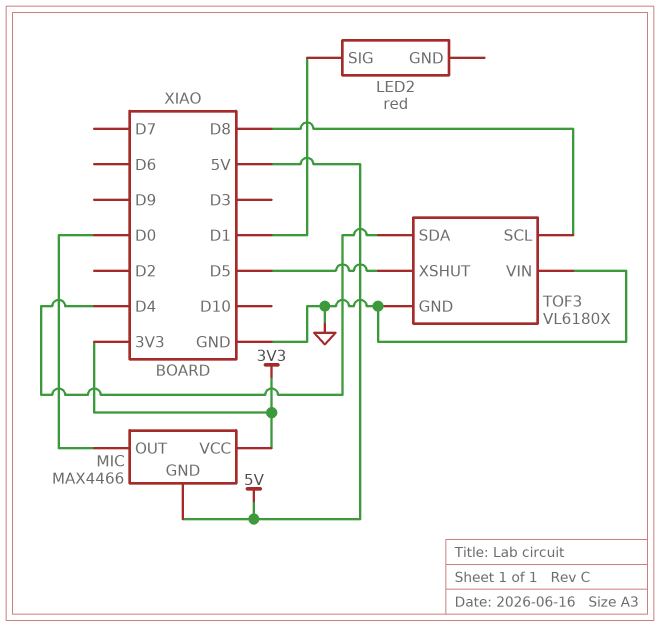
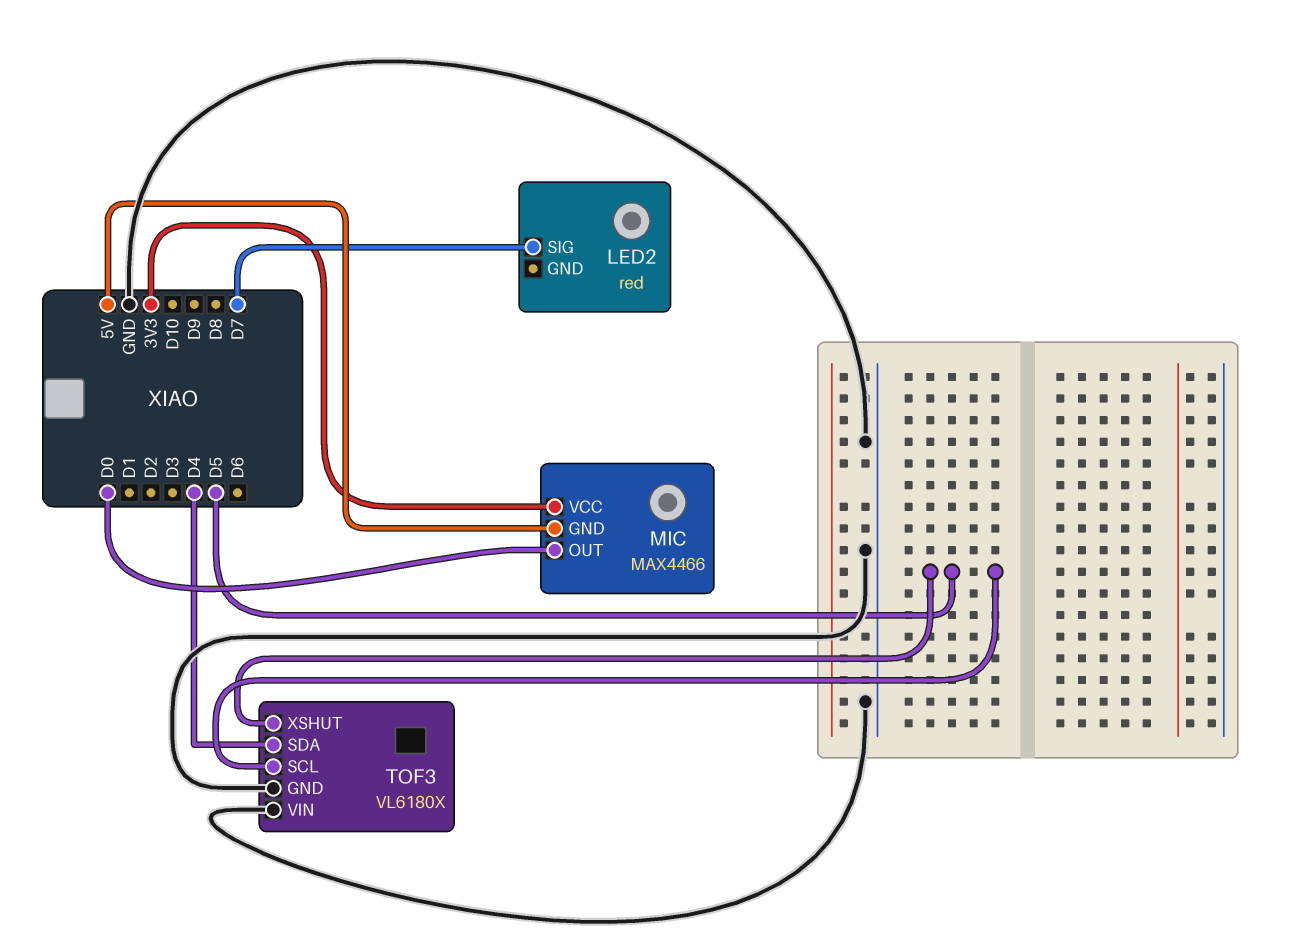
LED2 pin SIG: D1 -> D7
TOF3 pin SCL: D8 -> D5

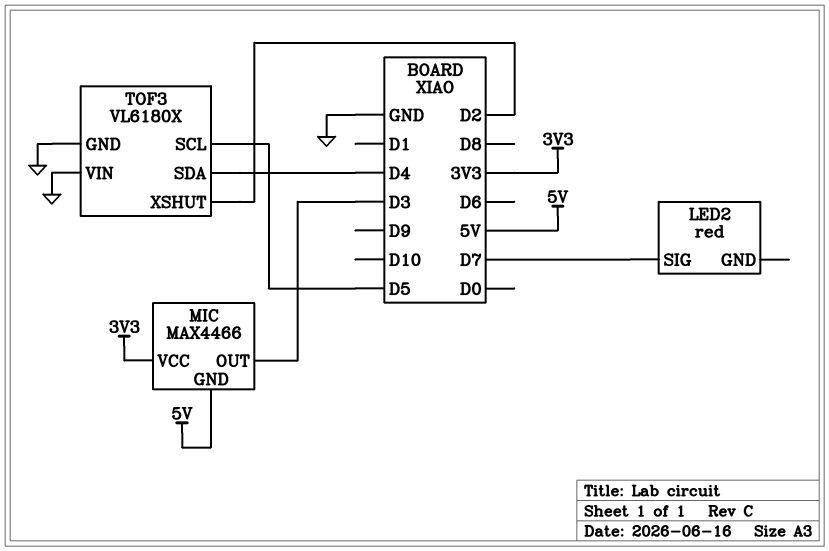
MIC pin OUT: D0 -> D3
TOF3 pin XSHUT: D5 -> D2

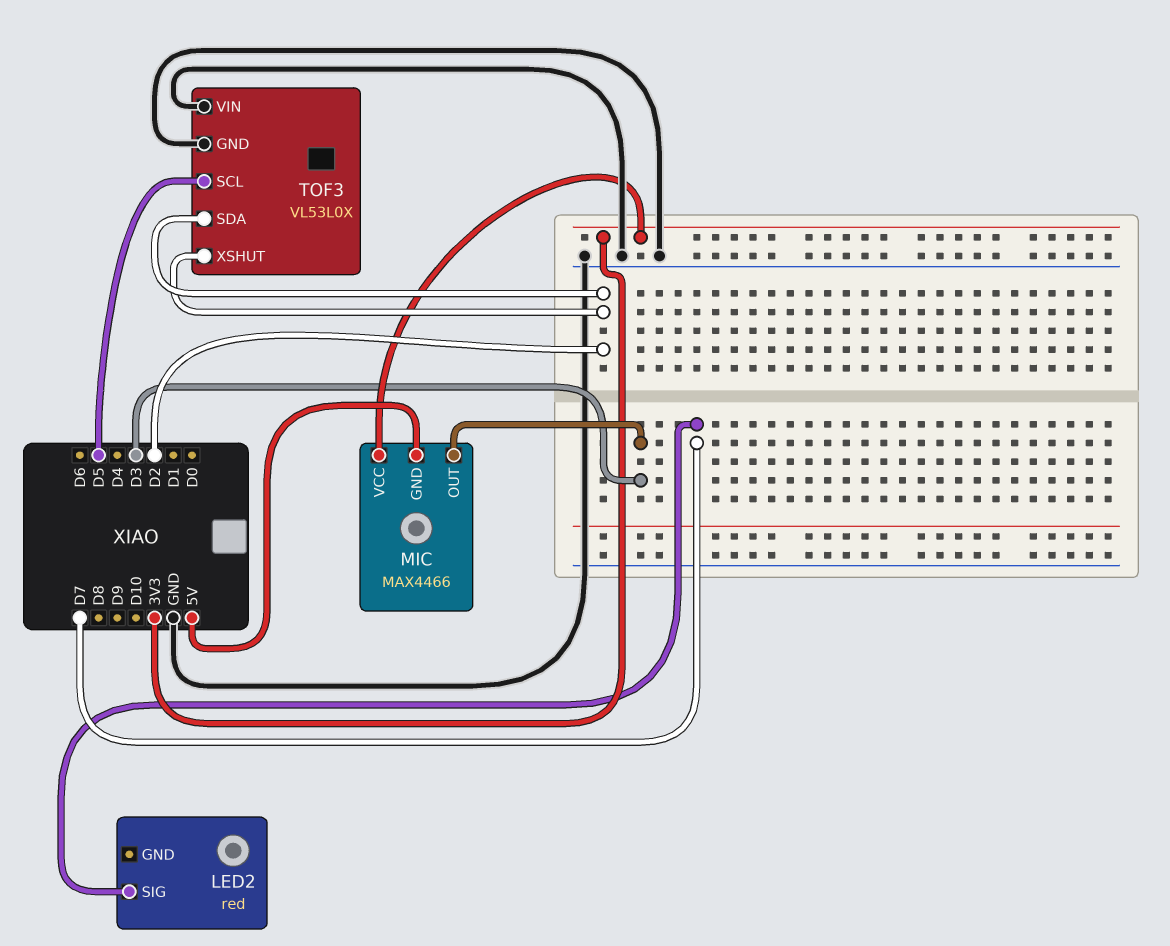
TOF3: VL6180X -> VL53L0X
TOF3 pin SDA: D4 -> D2

